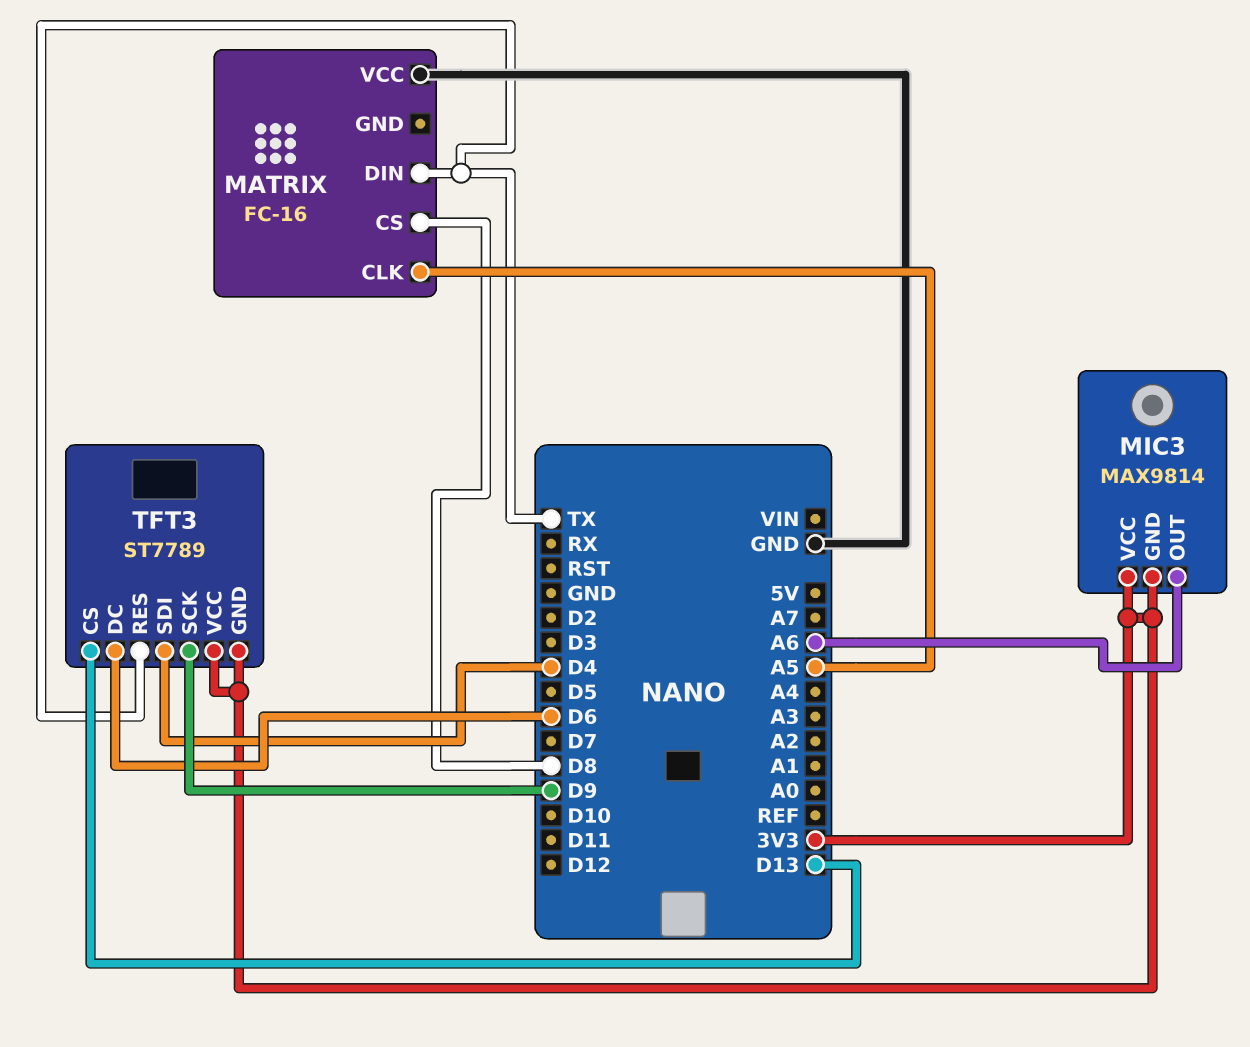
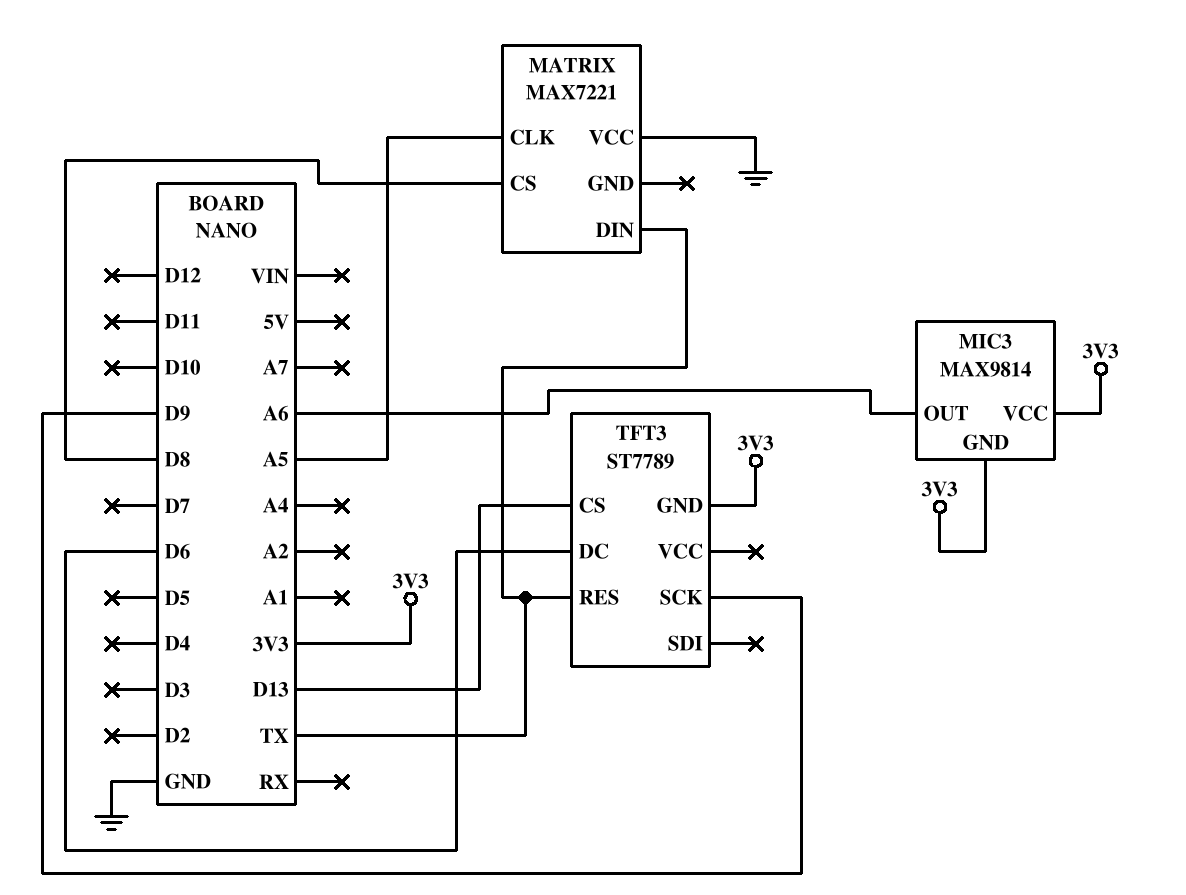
MATRIX: FC-16 -> MAX7221
TFT3 pin SDI: D4 -> none
TFT3 pin VCC: 3V3 -> none

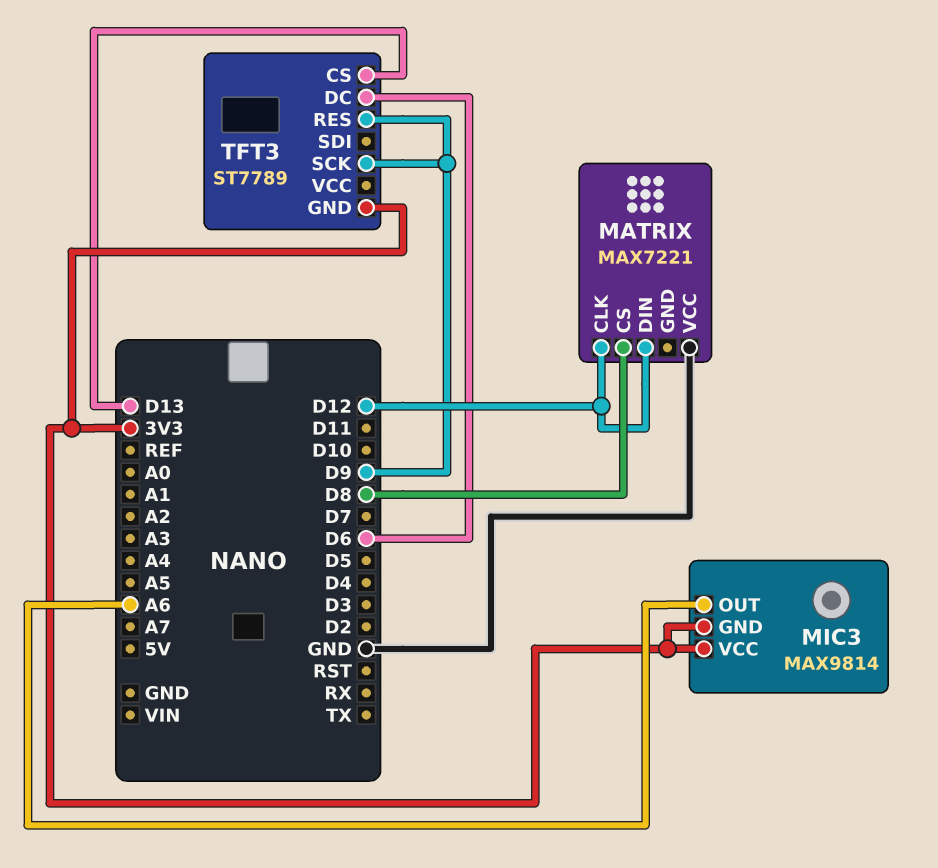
MATRIX pin CLK: A5 -> D12
MATRIX pin DIN: TX -> D12
TFT3 pin RES: TX -> D9

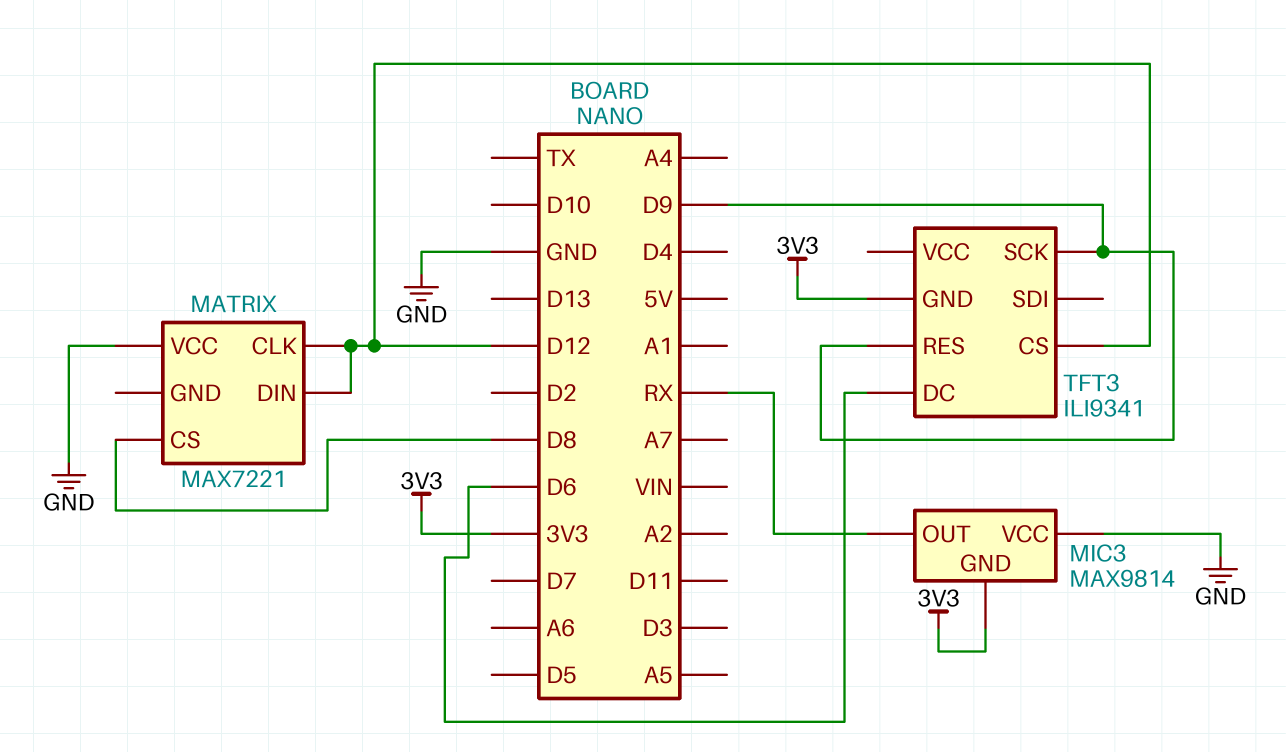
MIC3 pin OUT: A6 -> RX
MIC3 pin VCC: 3V3 -> GND
TFT3: ST7789 -> ILI9341
TFT3 pin CS: D13 -> D12

